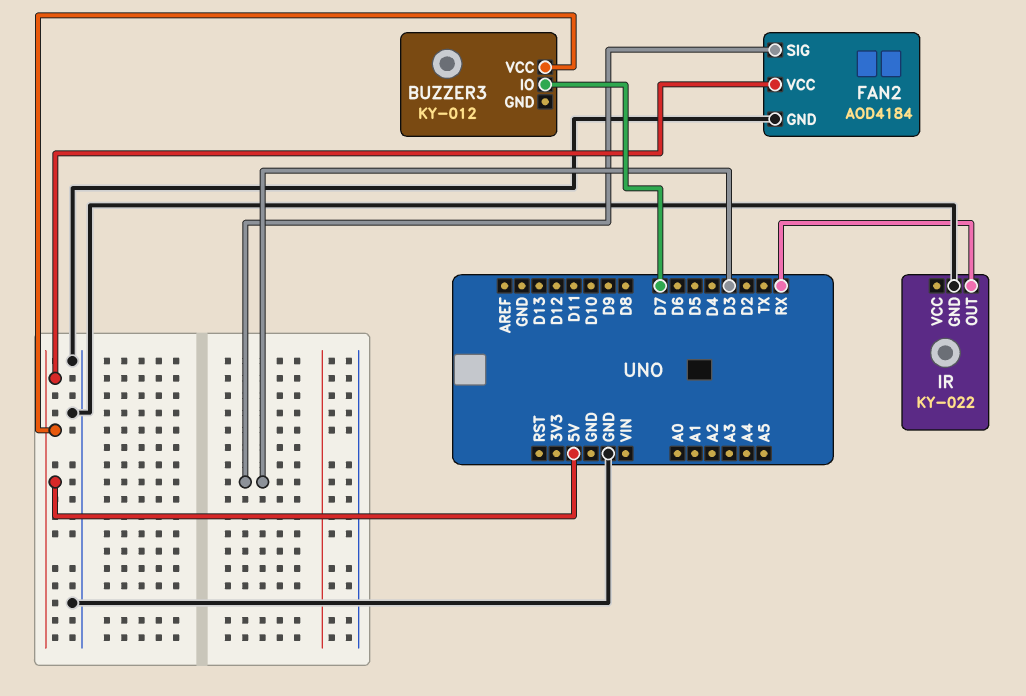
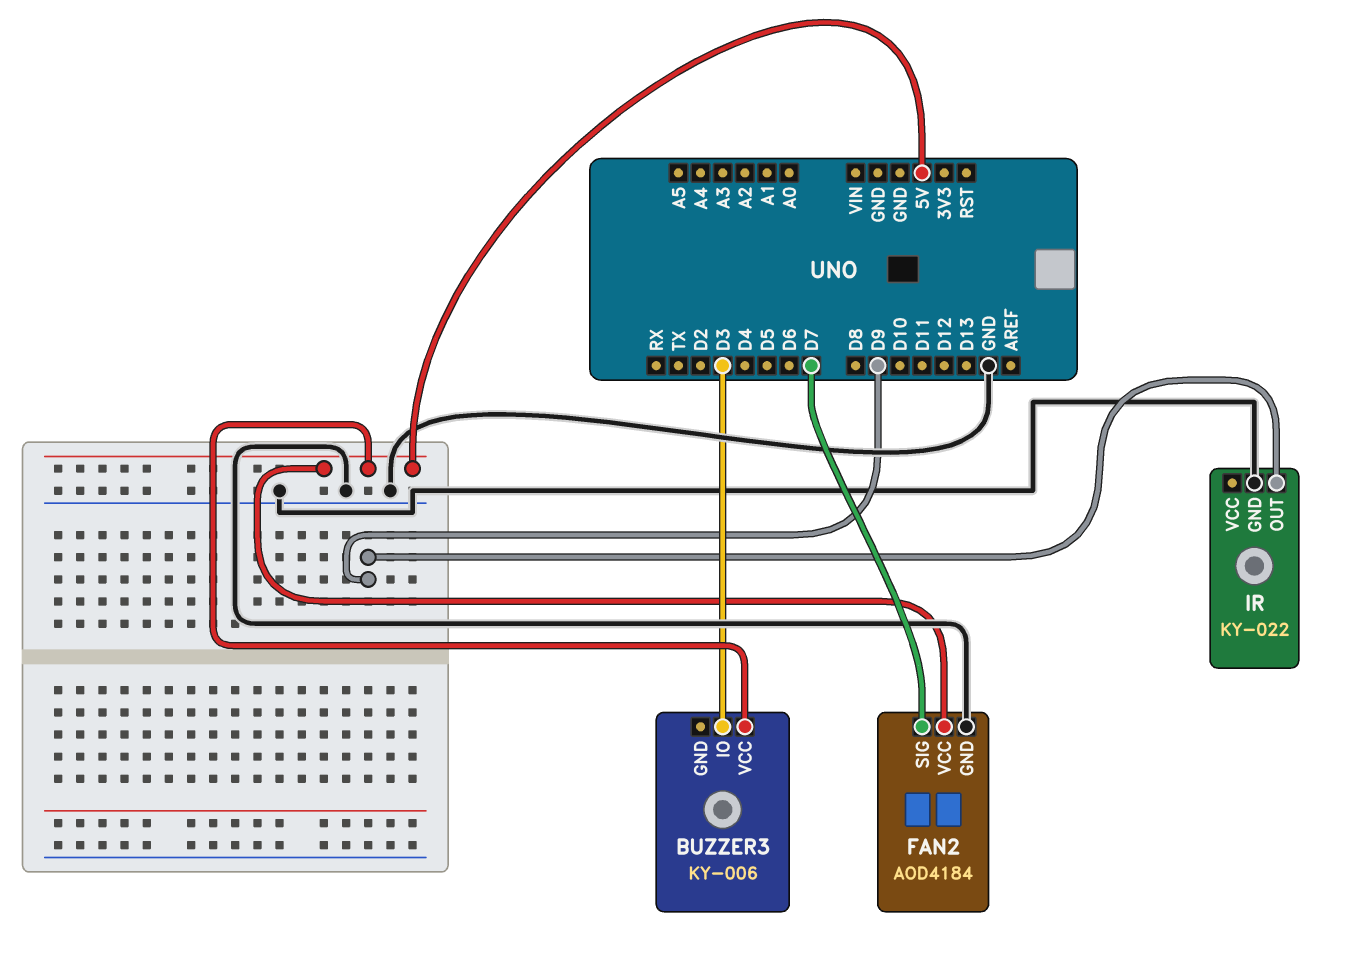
BUZZER3: KY-012 -> KY-006
BUZZER3 pin IO: D7 -> D3
FAN2 pin SIG: D3 -> D7
IR pin OUT: RX -> D9

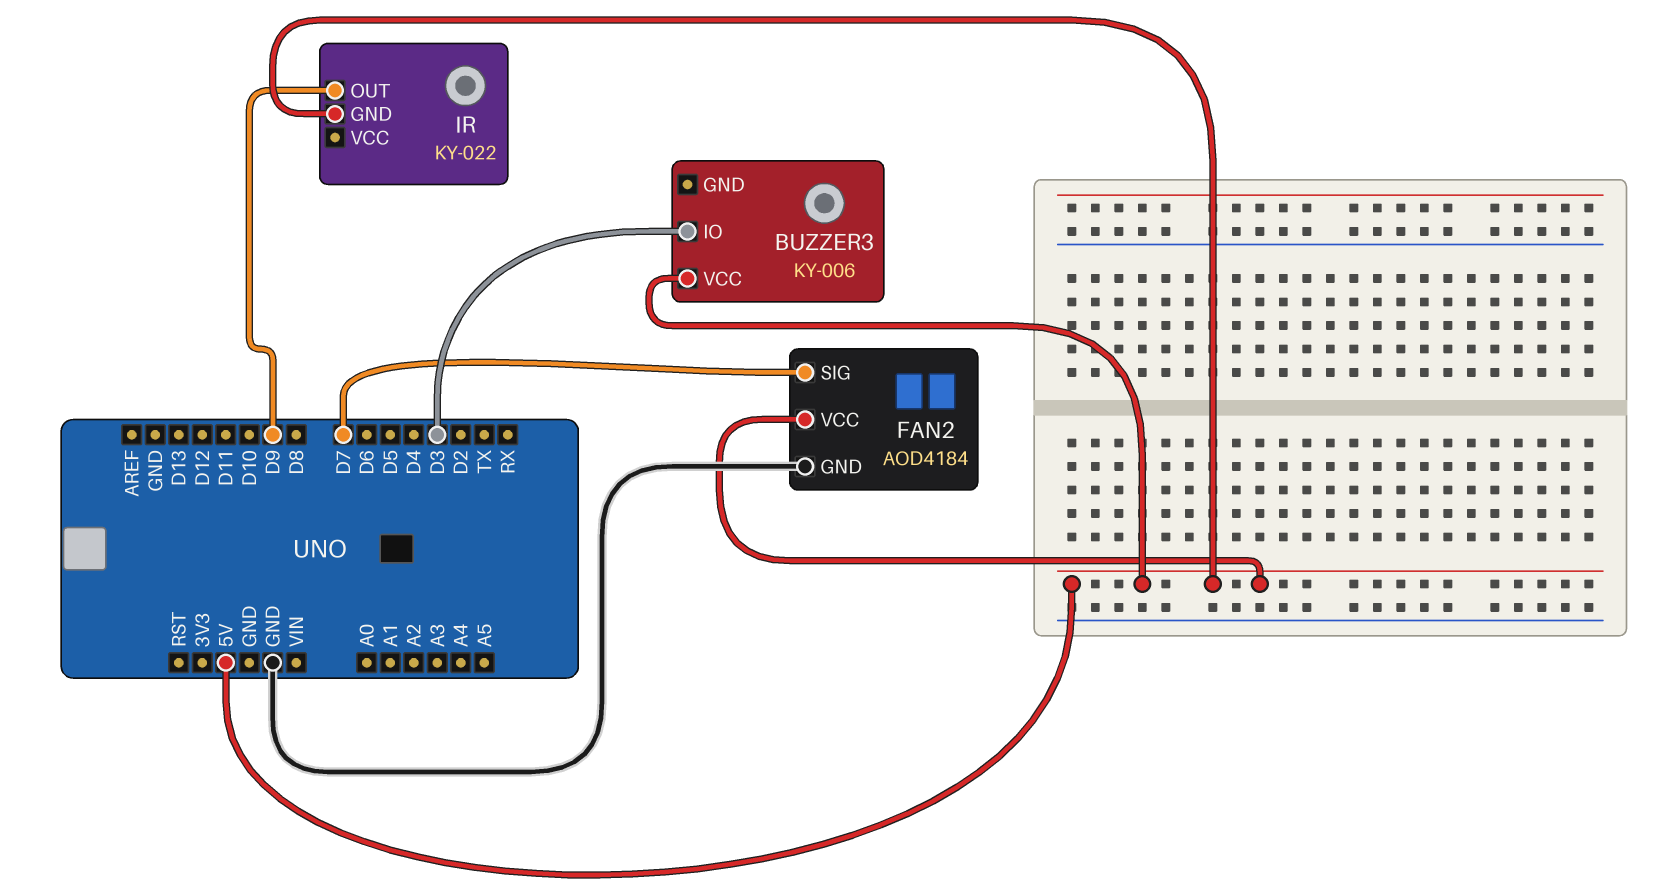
IR pin GND: GND -> 5V

